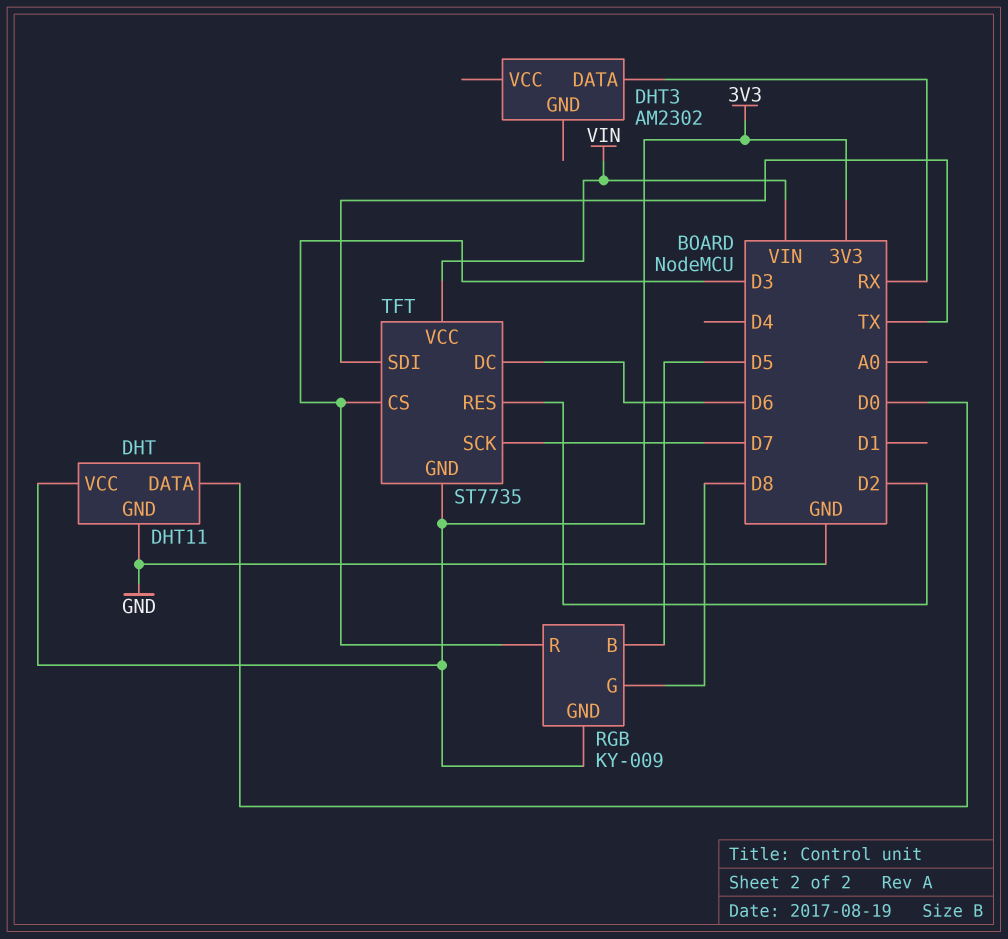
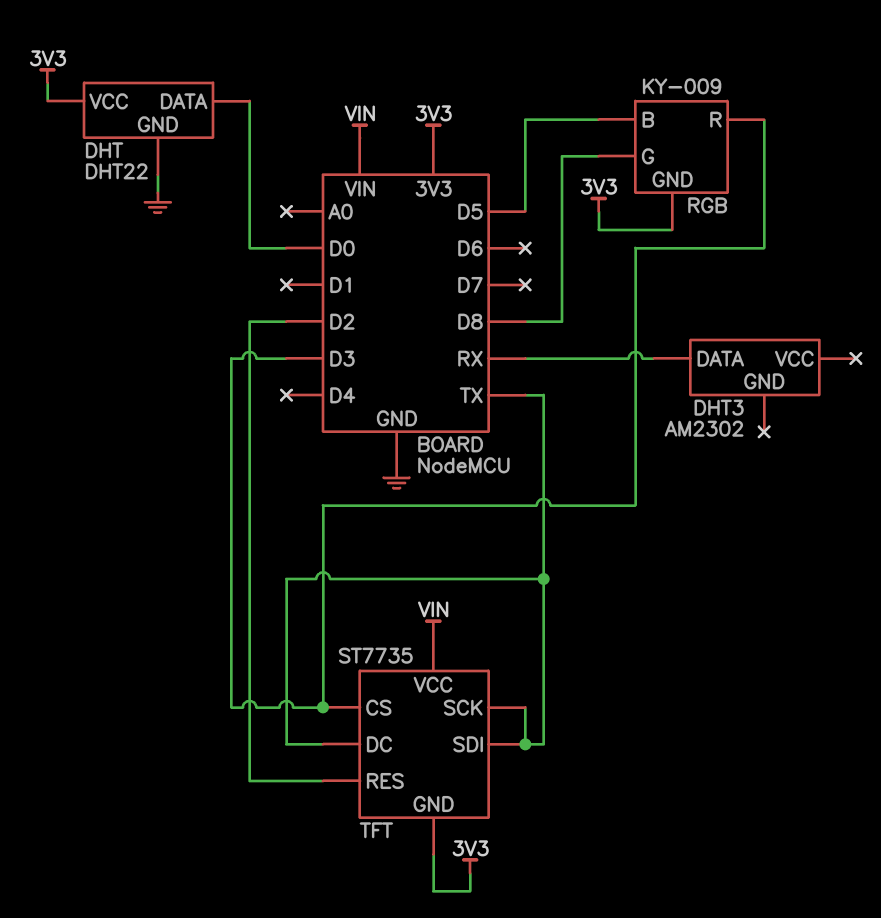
DHT: DHT11 -> DHT22
TFT pin DC: D6 -> TX
TFT pin SCK: D7 -> TX

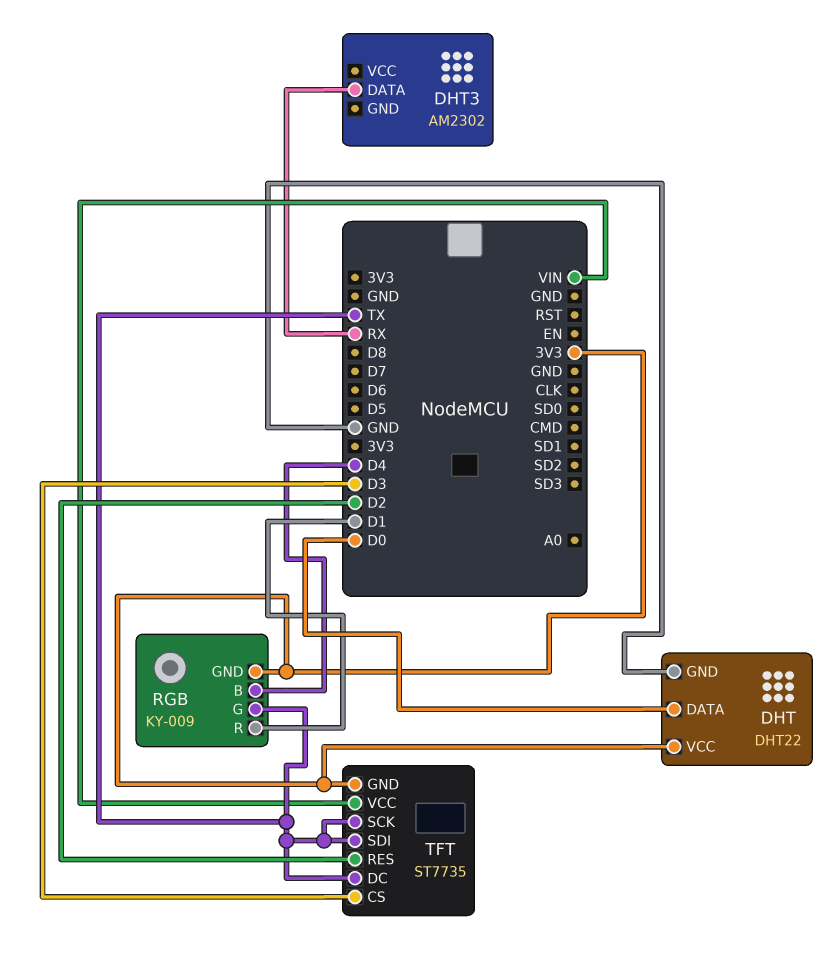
RGB pin B: D5 -> D4
RGB pin G: D8 -> TX
RGB pin R: D3 -> D1

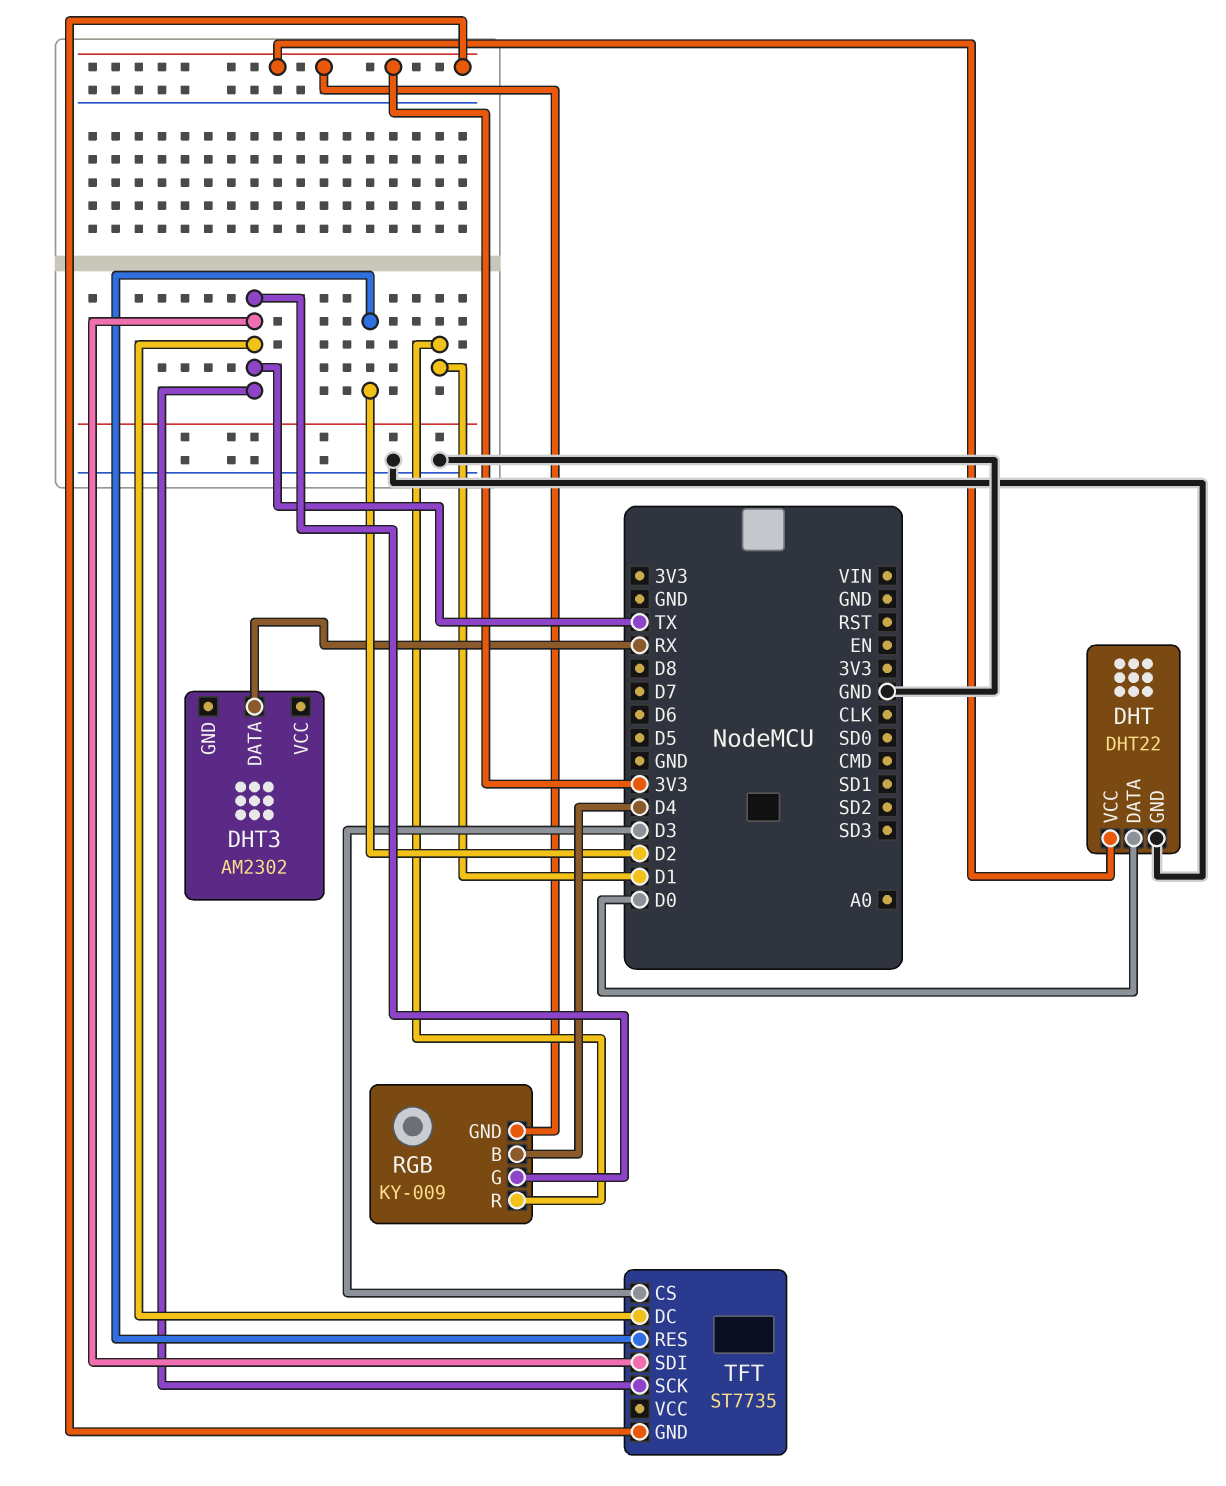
TFT pin VCC: VIN -> none

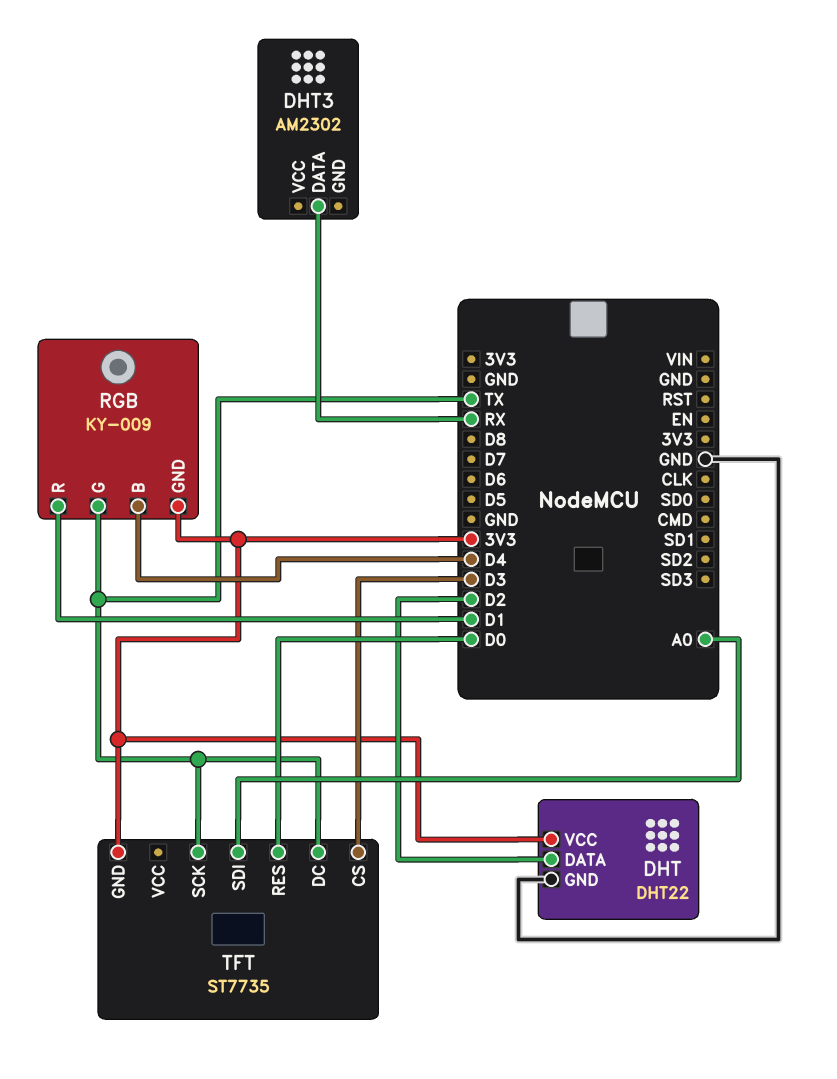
DHT pin DATA: D0 -> D2
TFT pin RES: D2 -> D0
TFT pin SDI: TX -> A0

